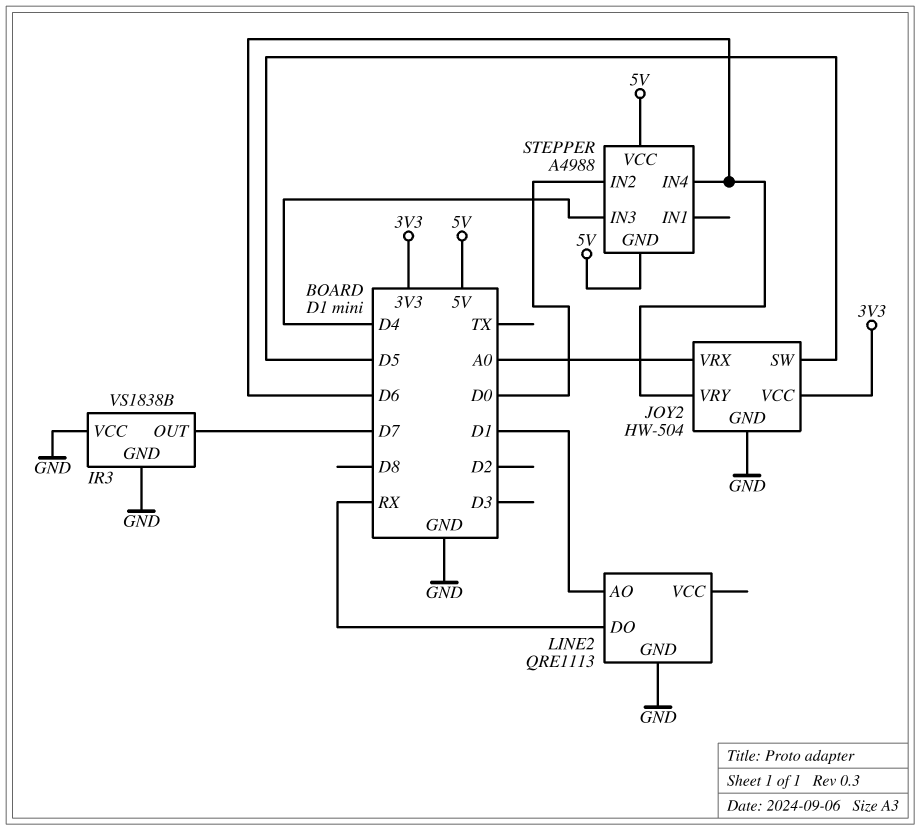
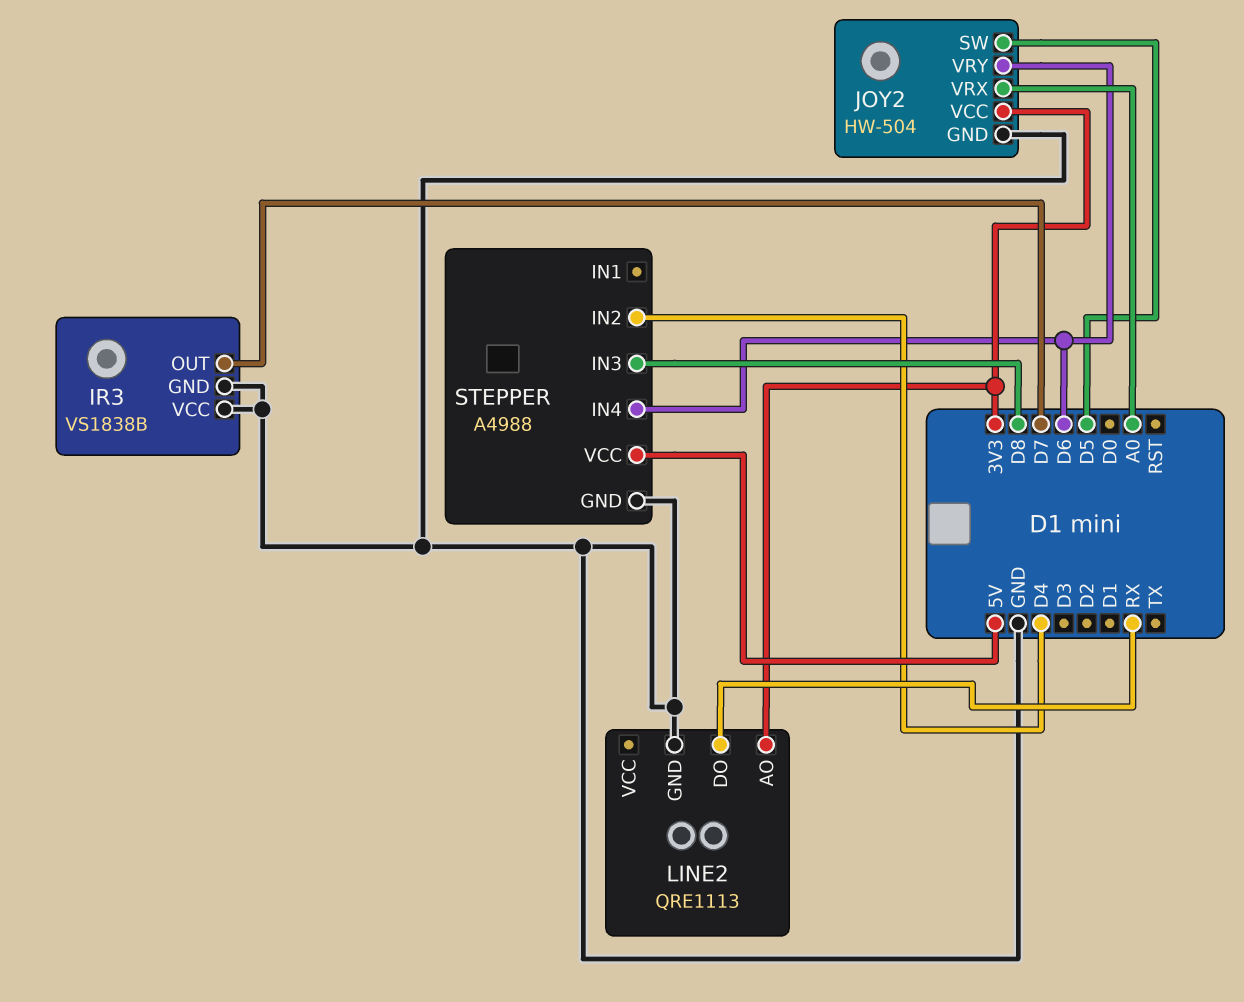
LINE2 pin AO: D1 -> 3V3
STEPPER pin GND: 5V -> GND
STEPPER pin IN2: D0 -> D4
STEPPER pin IN3: D4 -> D8

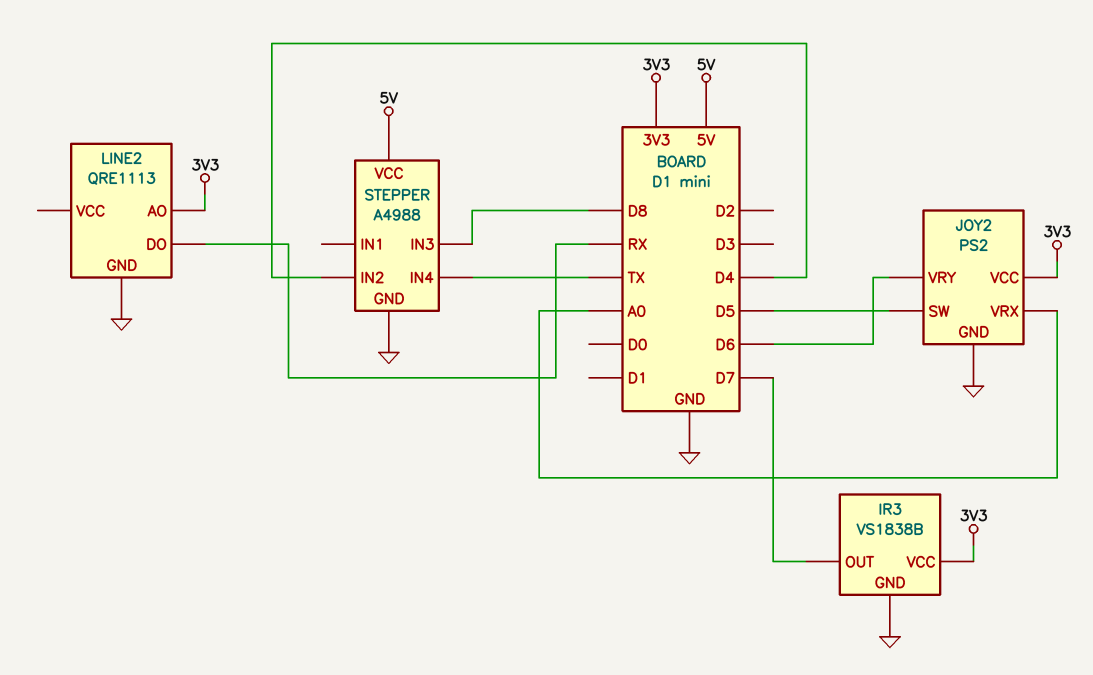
IR3 pin VCC: GND -> 3V3
JOY2: HW-504 -> PS2
STEPPER pin IN4: D6 -> TX

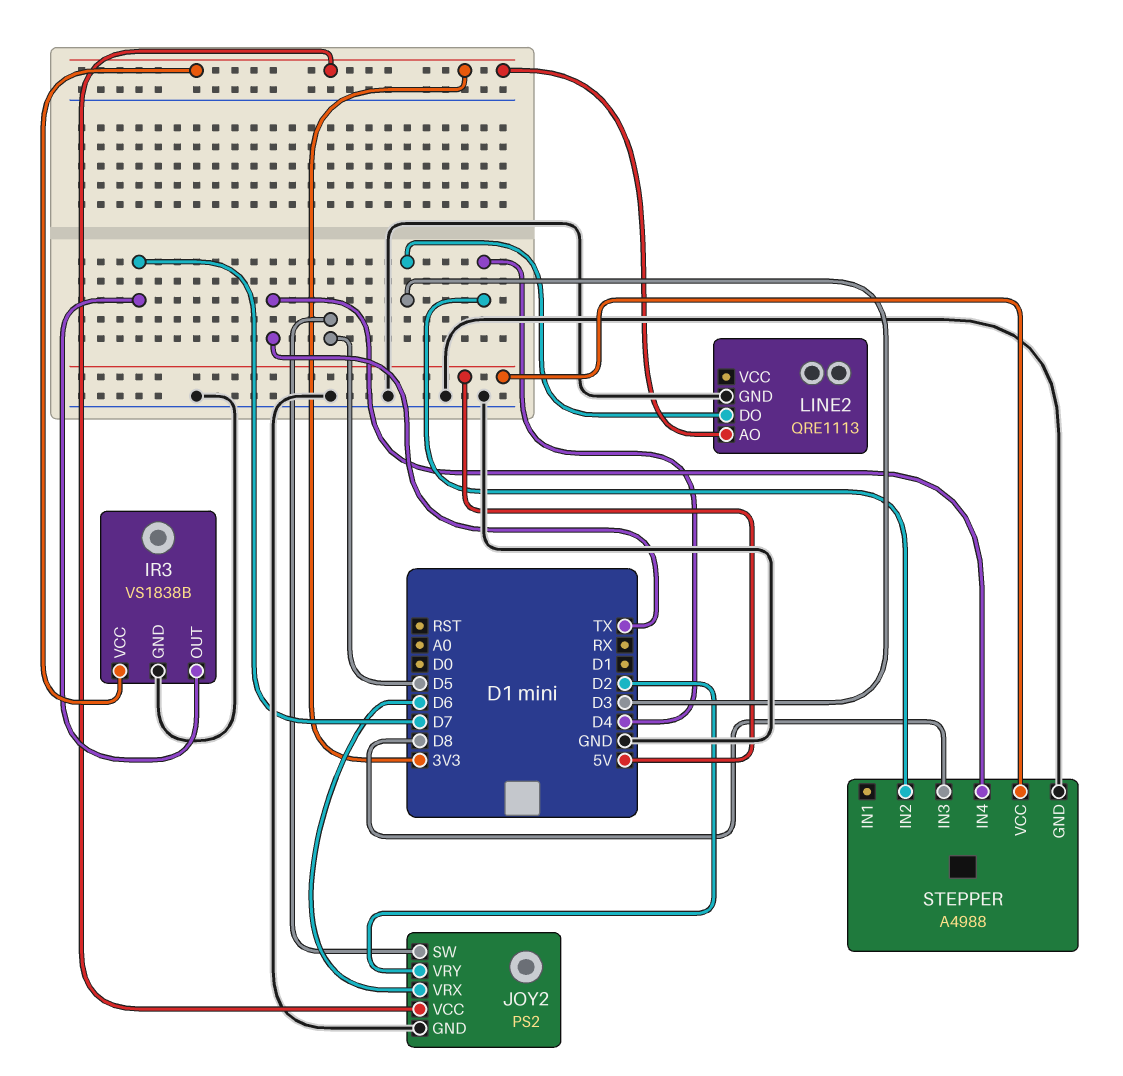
JOY2 pin VRX: A0 -> D6
JOY2 pin VRY: D6 -> D2
LINE2 pin DO: RX -> D3

